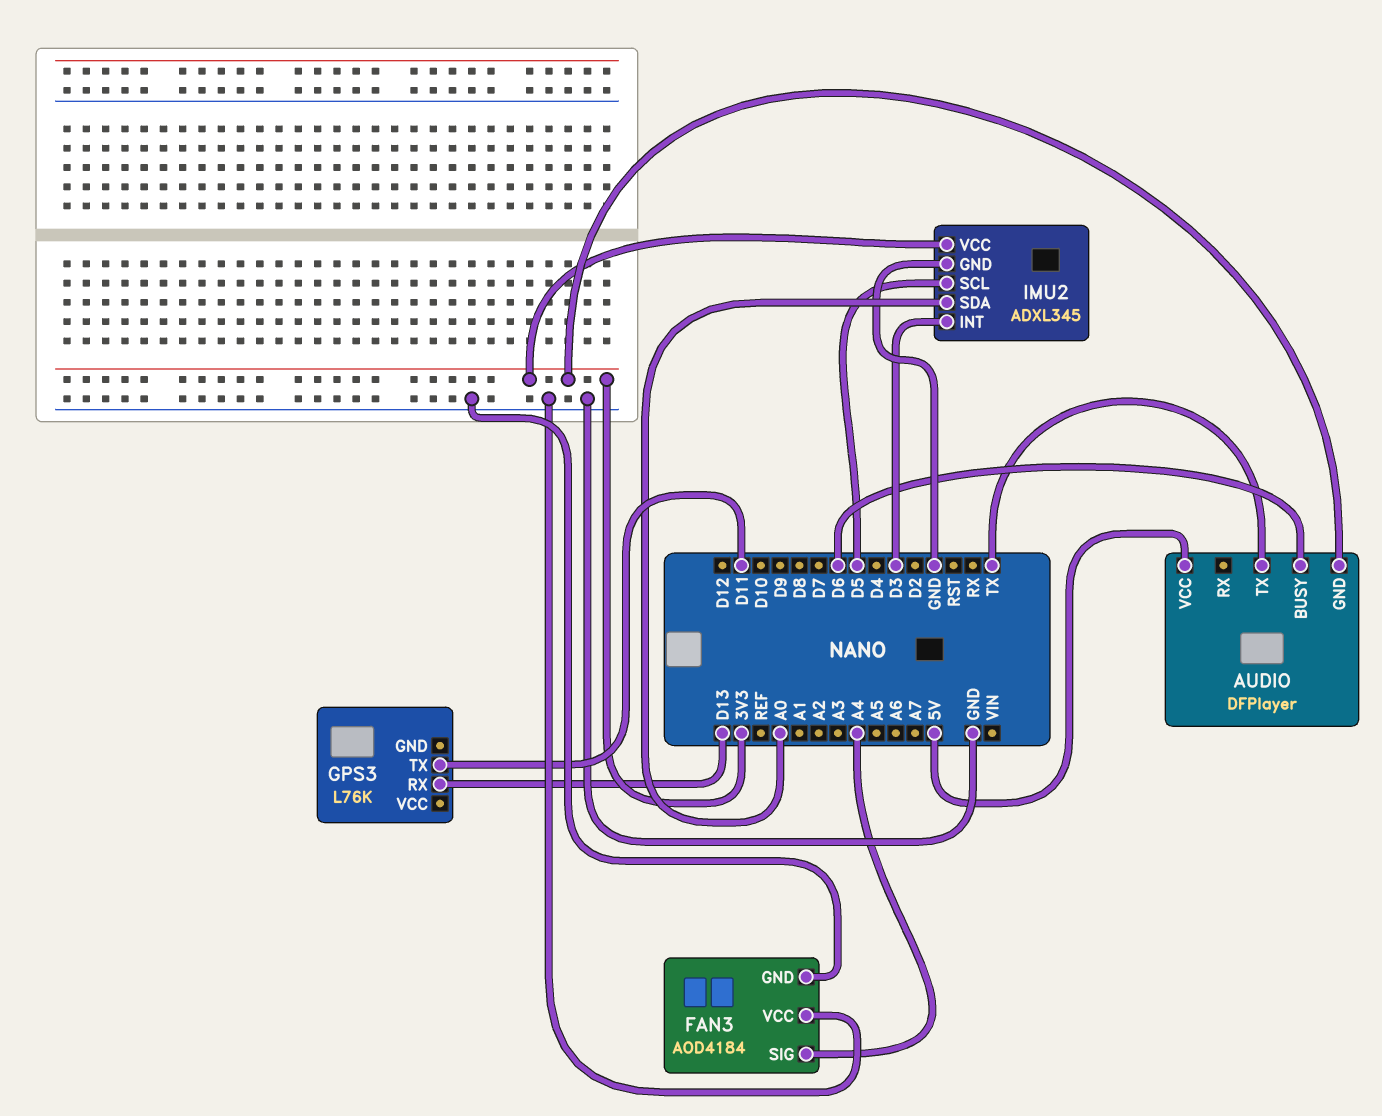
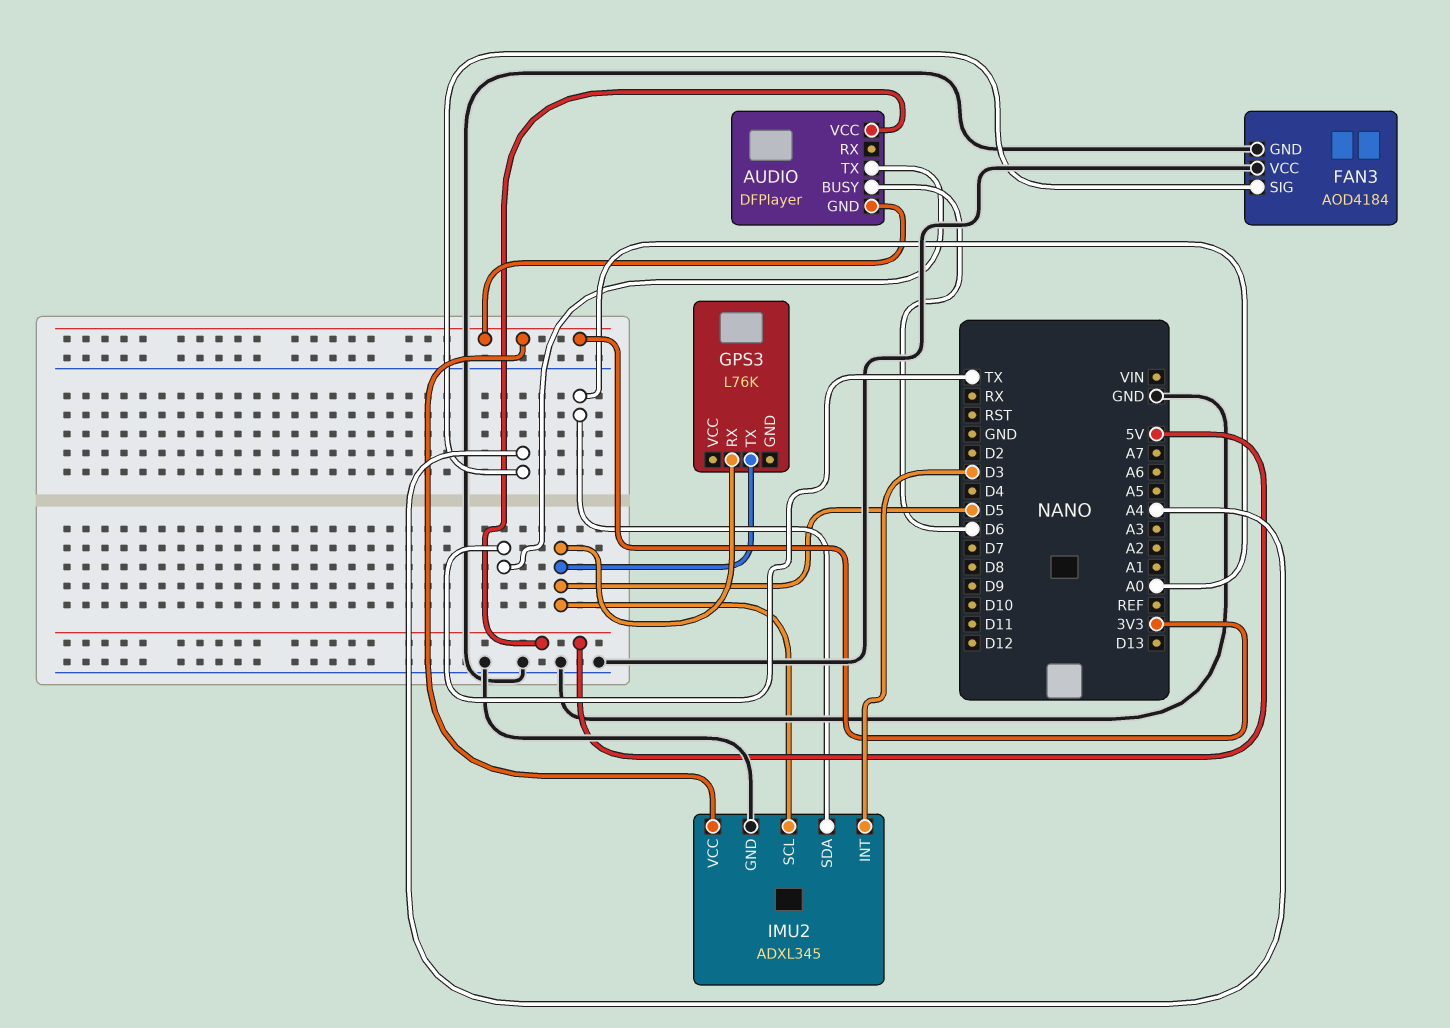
GPS3 pin RX: D13 -> D5
GPS3 pin TX: D11 -> D5

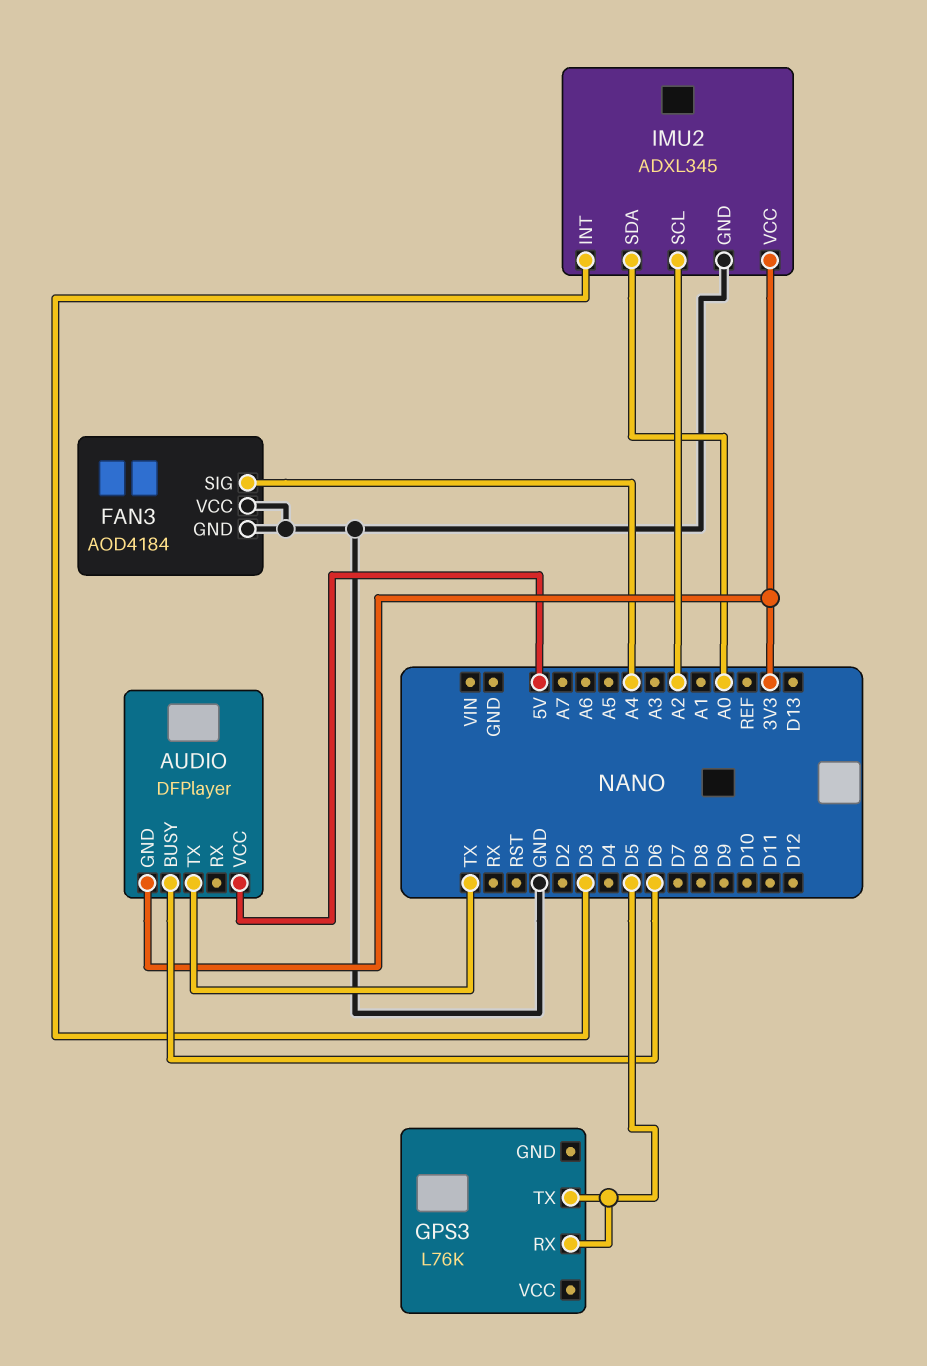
IMU2 pin SCL: D5 -> A2

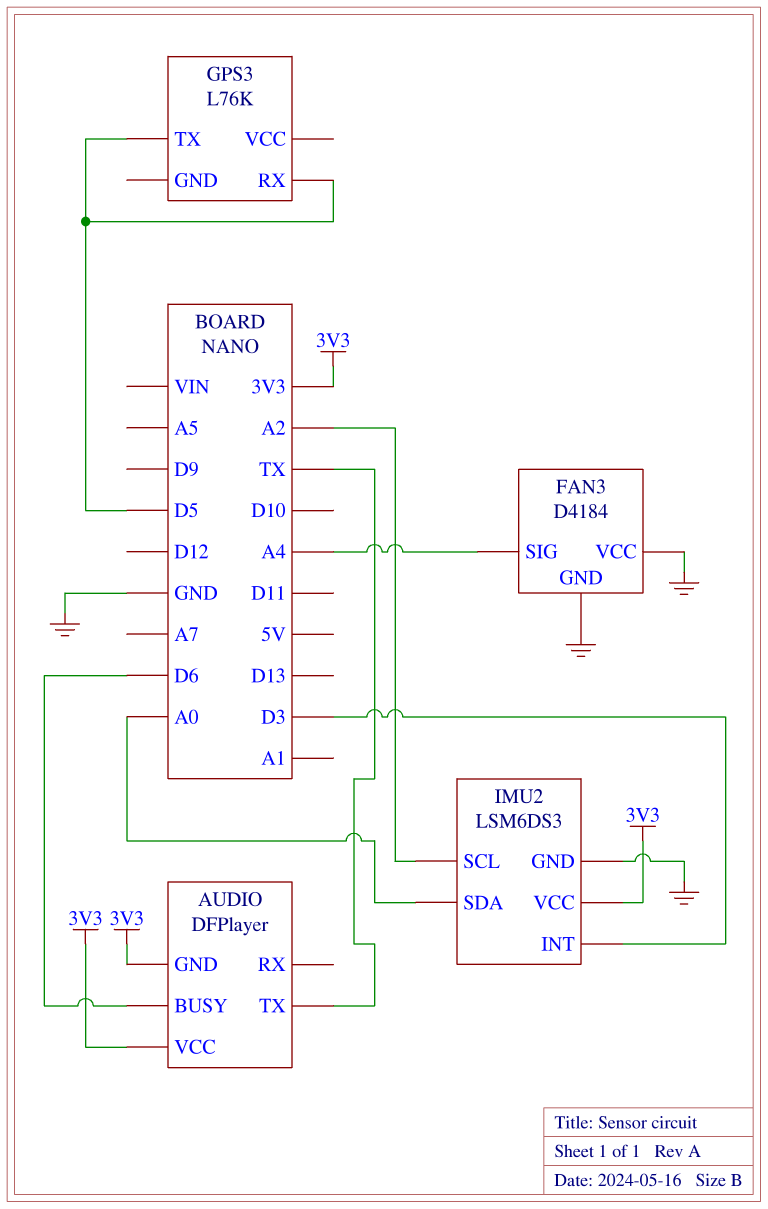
AUDIO pin VCC: 5V -> 3V3
FAN3: AOD4184 -> D4184
IMU2: ADXL345 -> LSM6DS3

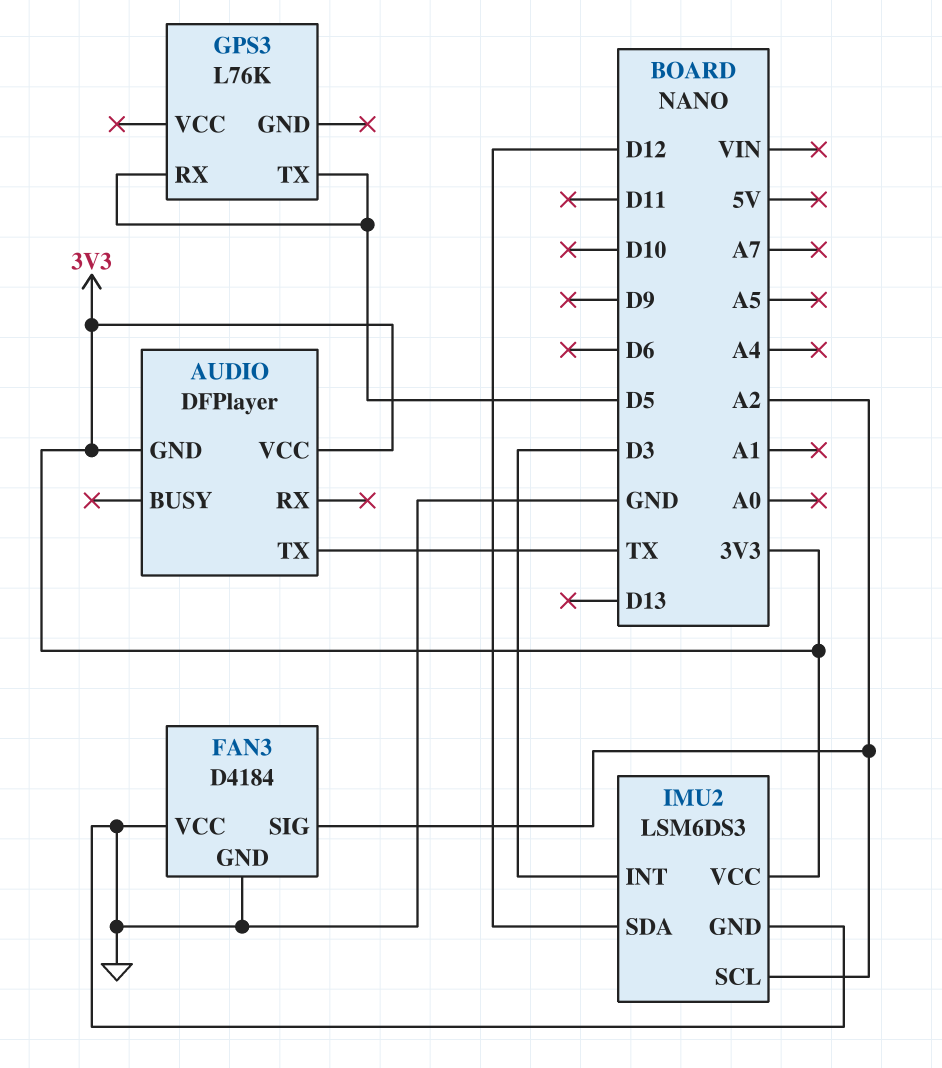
AUDIO pin BUSY: D6 -> none
FAN3 pin SIG: A4 -> A2
IMU2 pin SDA: A0 -> D12

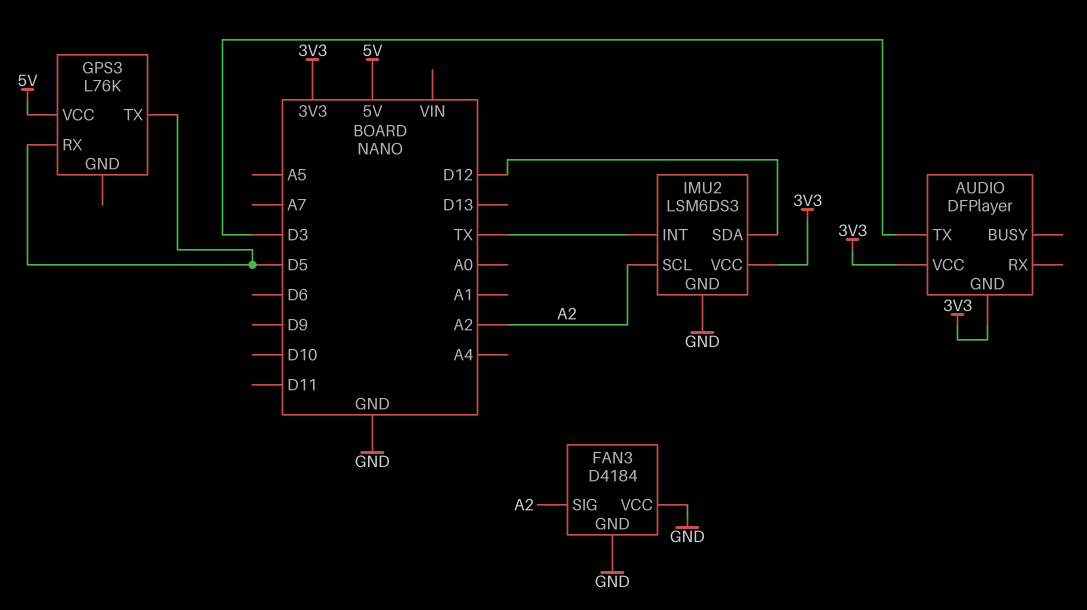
AUDIO pin TX: TX -> D3
GPS3 pin VCC: none -> 5V
IMU2 pin INT: D3 -> TX

